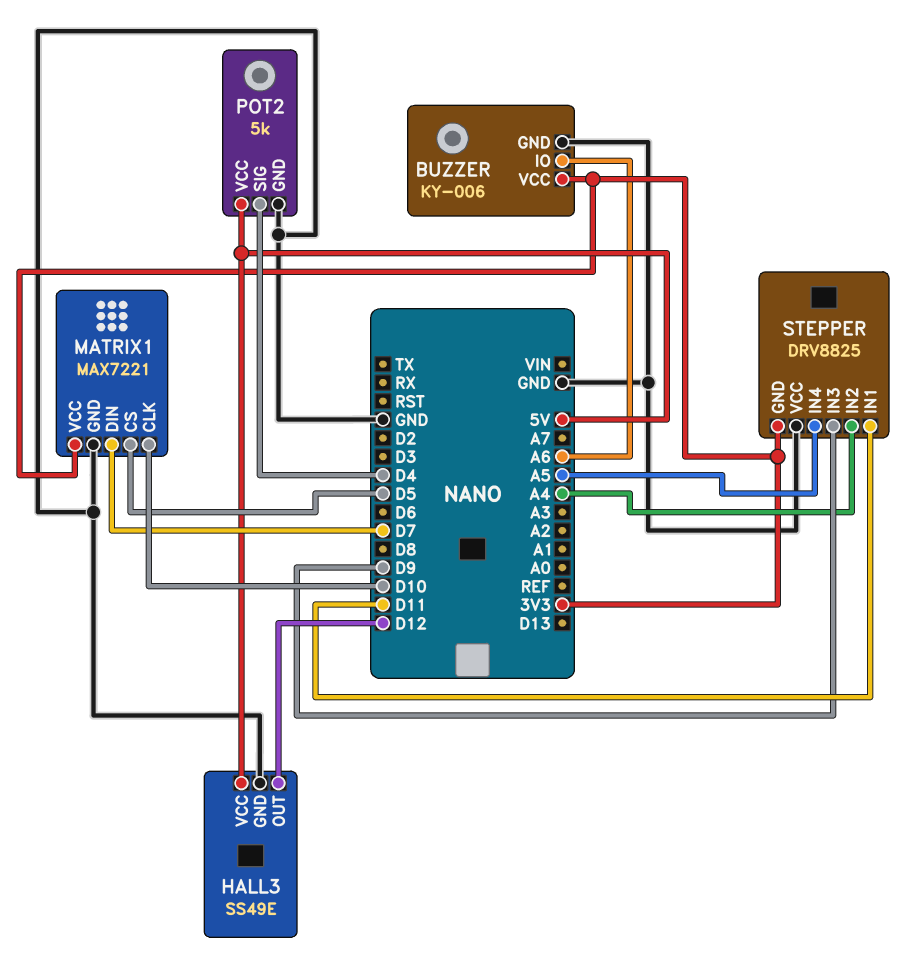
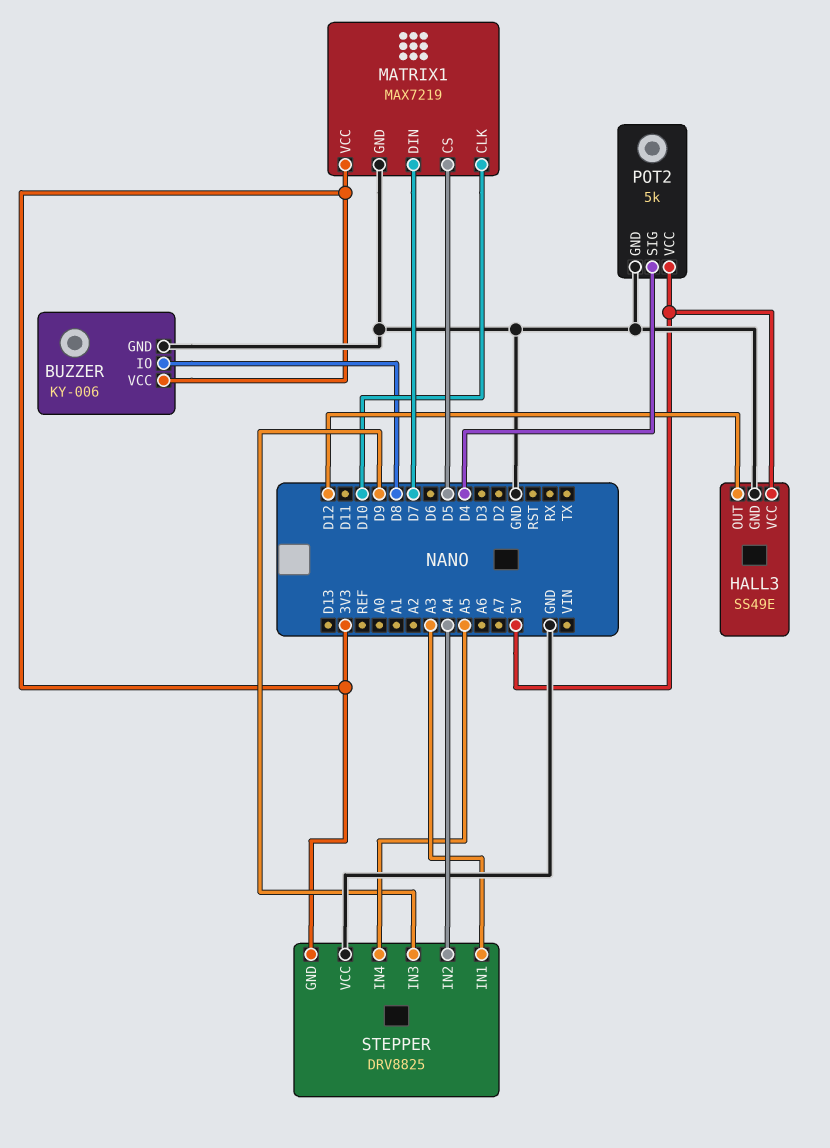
BUZZER pin IO: A6 -> D8
MATRIX1: MAX7221 -> MAX7219
STEPPER pin IN1: D11 -> A3

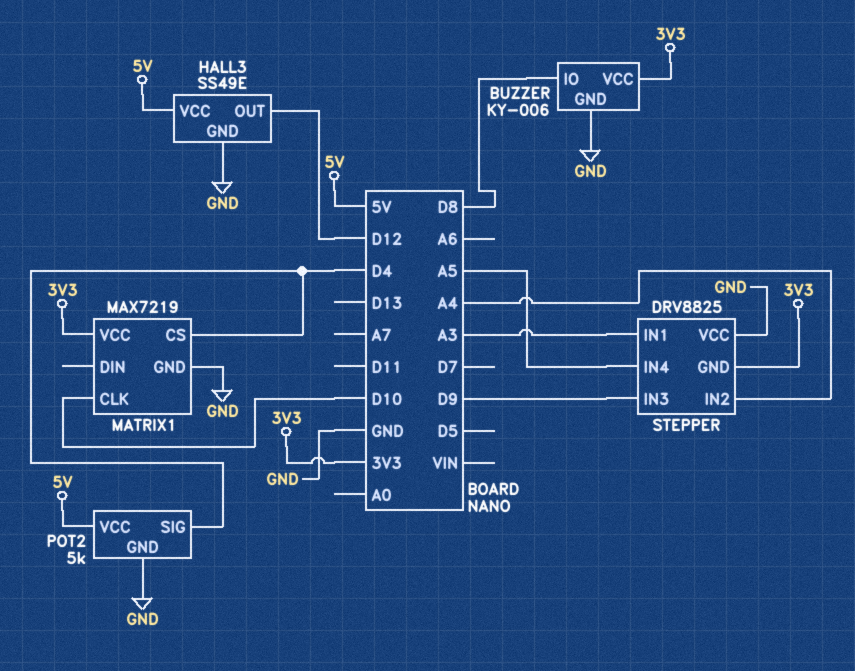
MATRIX1 pin CS: D5 -> D4
MATRIX1 pin DIN: D7 -> none

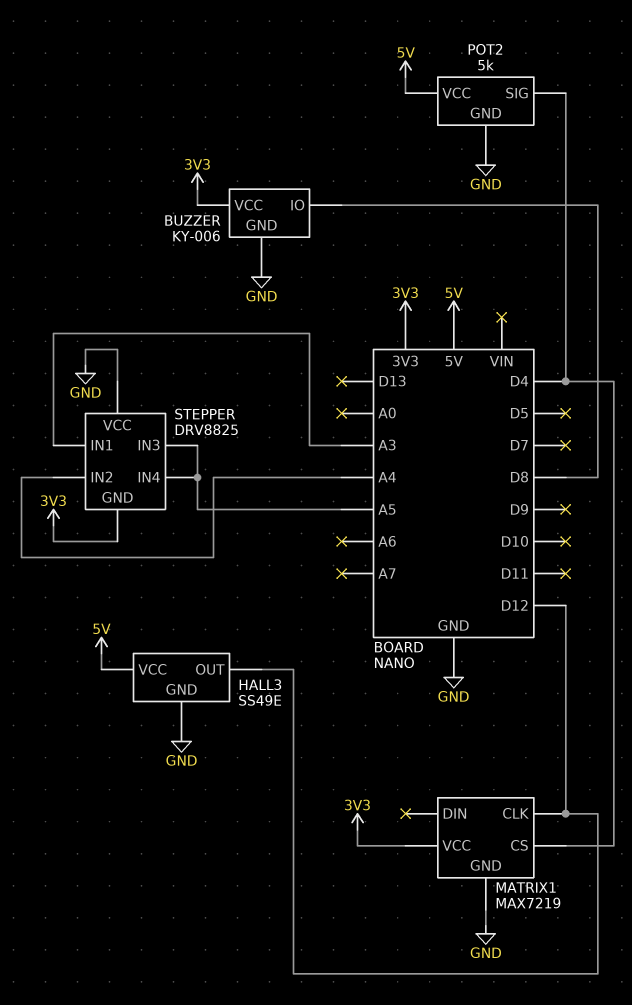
MATRIX1 pin CLK: D10 -> D12
STEPPER pin IN3: D9 -> A5

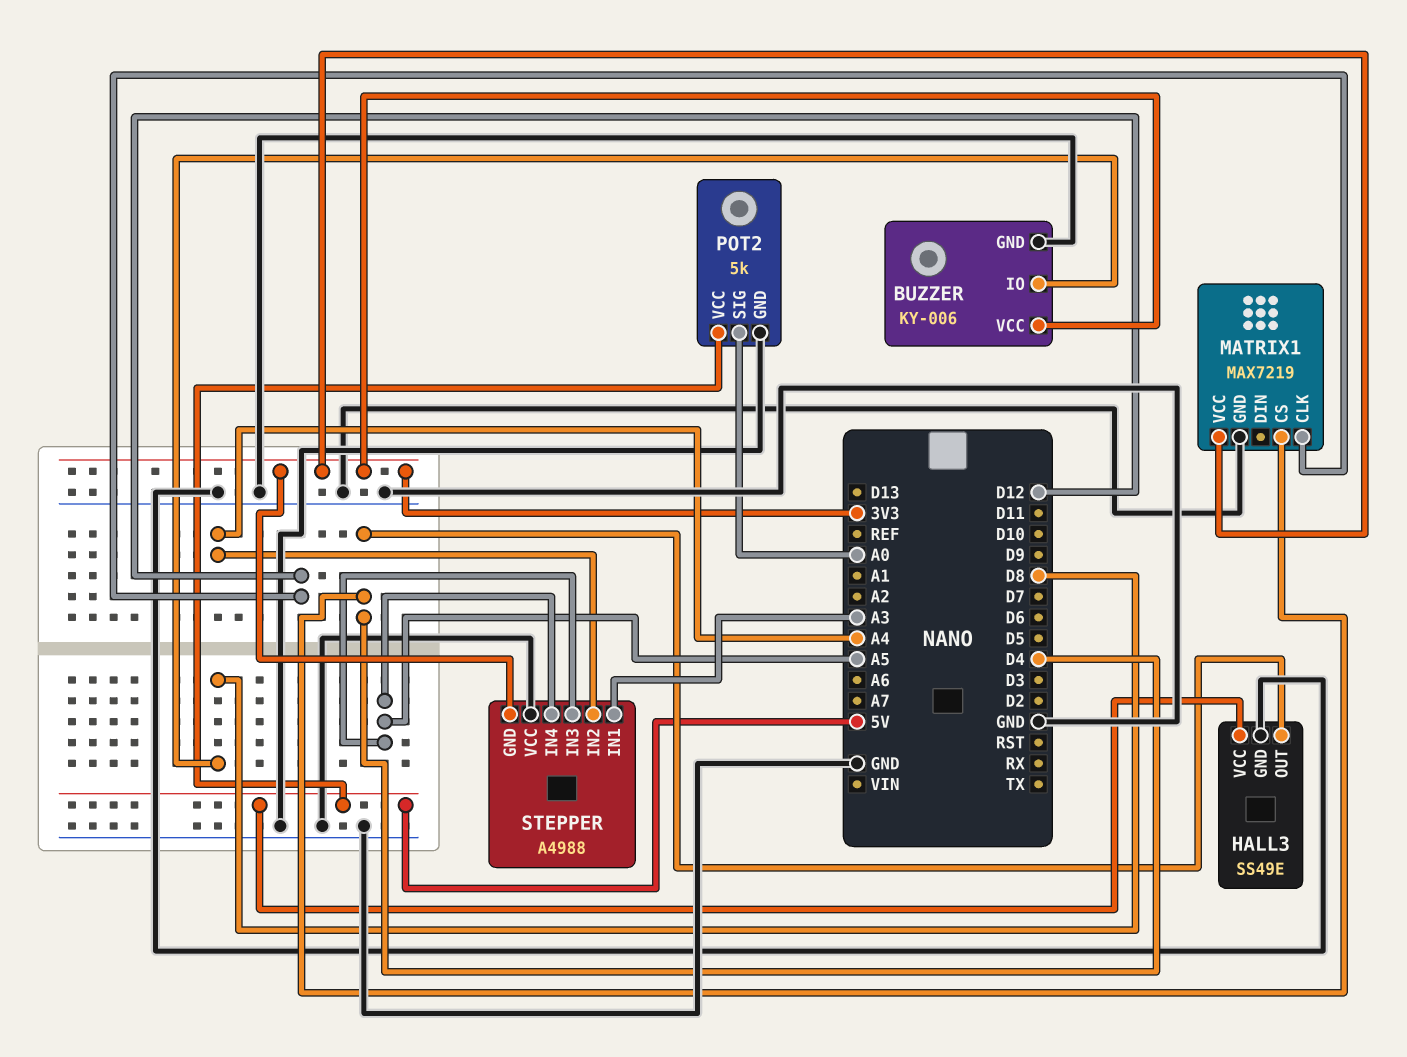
HALL3 pin OUT: D12 -> D4
POT2 pin SIG: D4 -> A0
STEPPER: DRV8825 -> A4988

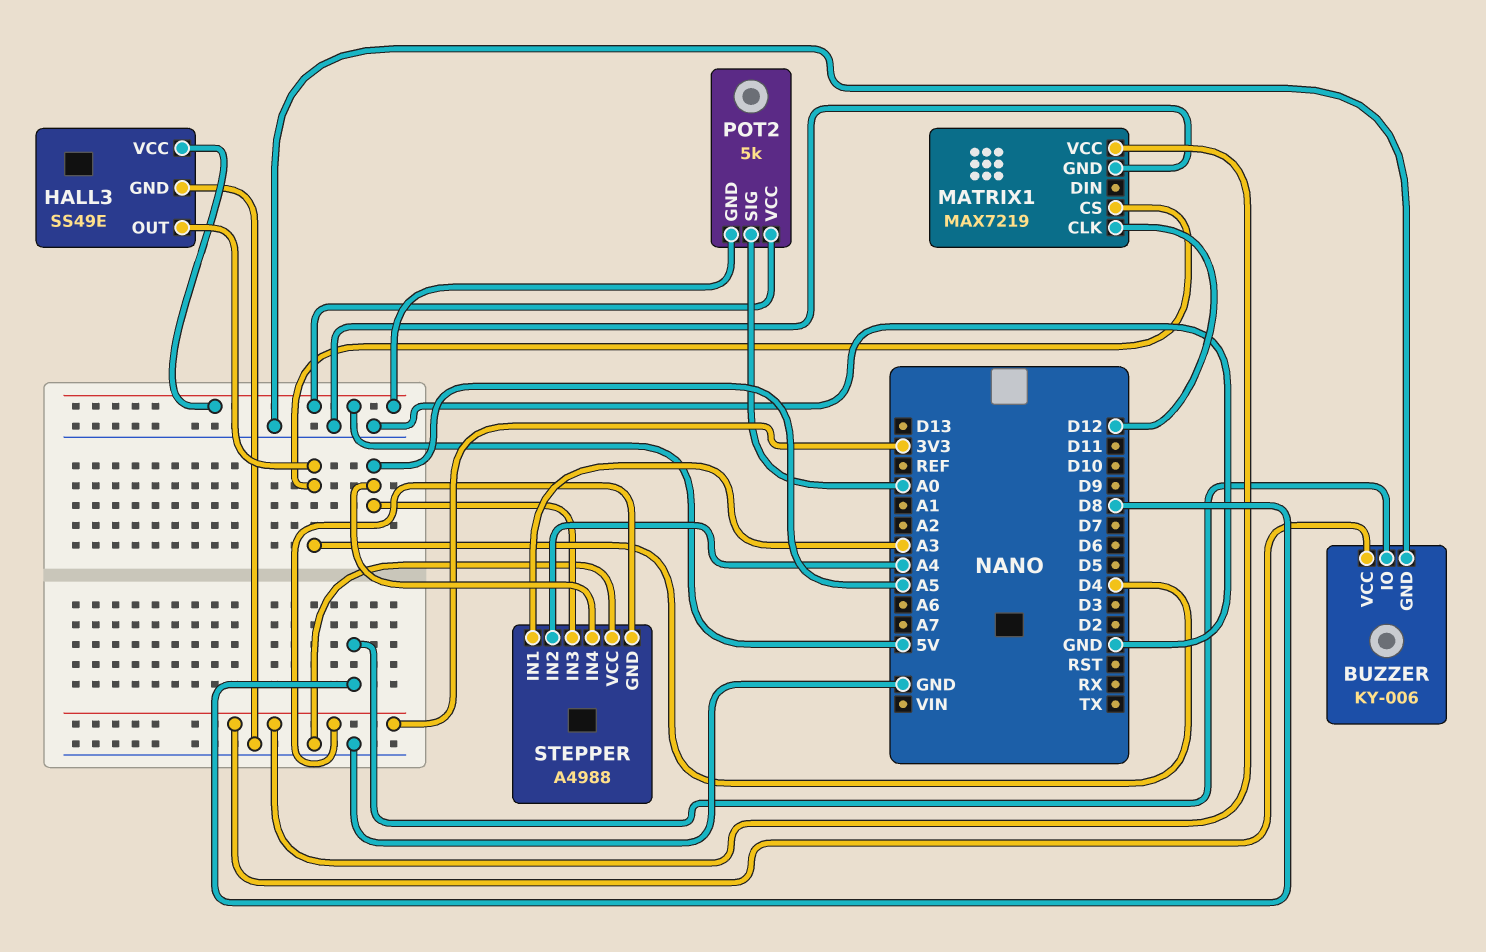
POT2 pin GND: GND -> 5V

